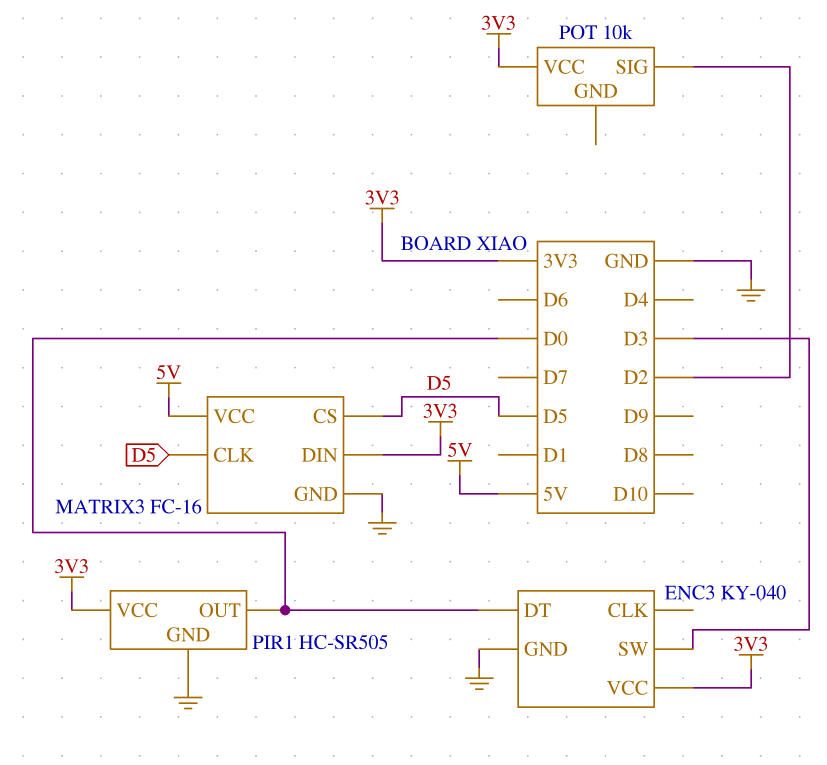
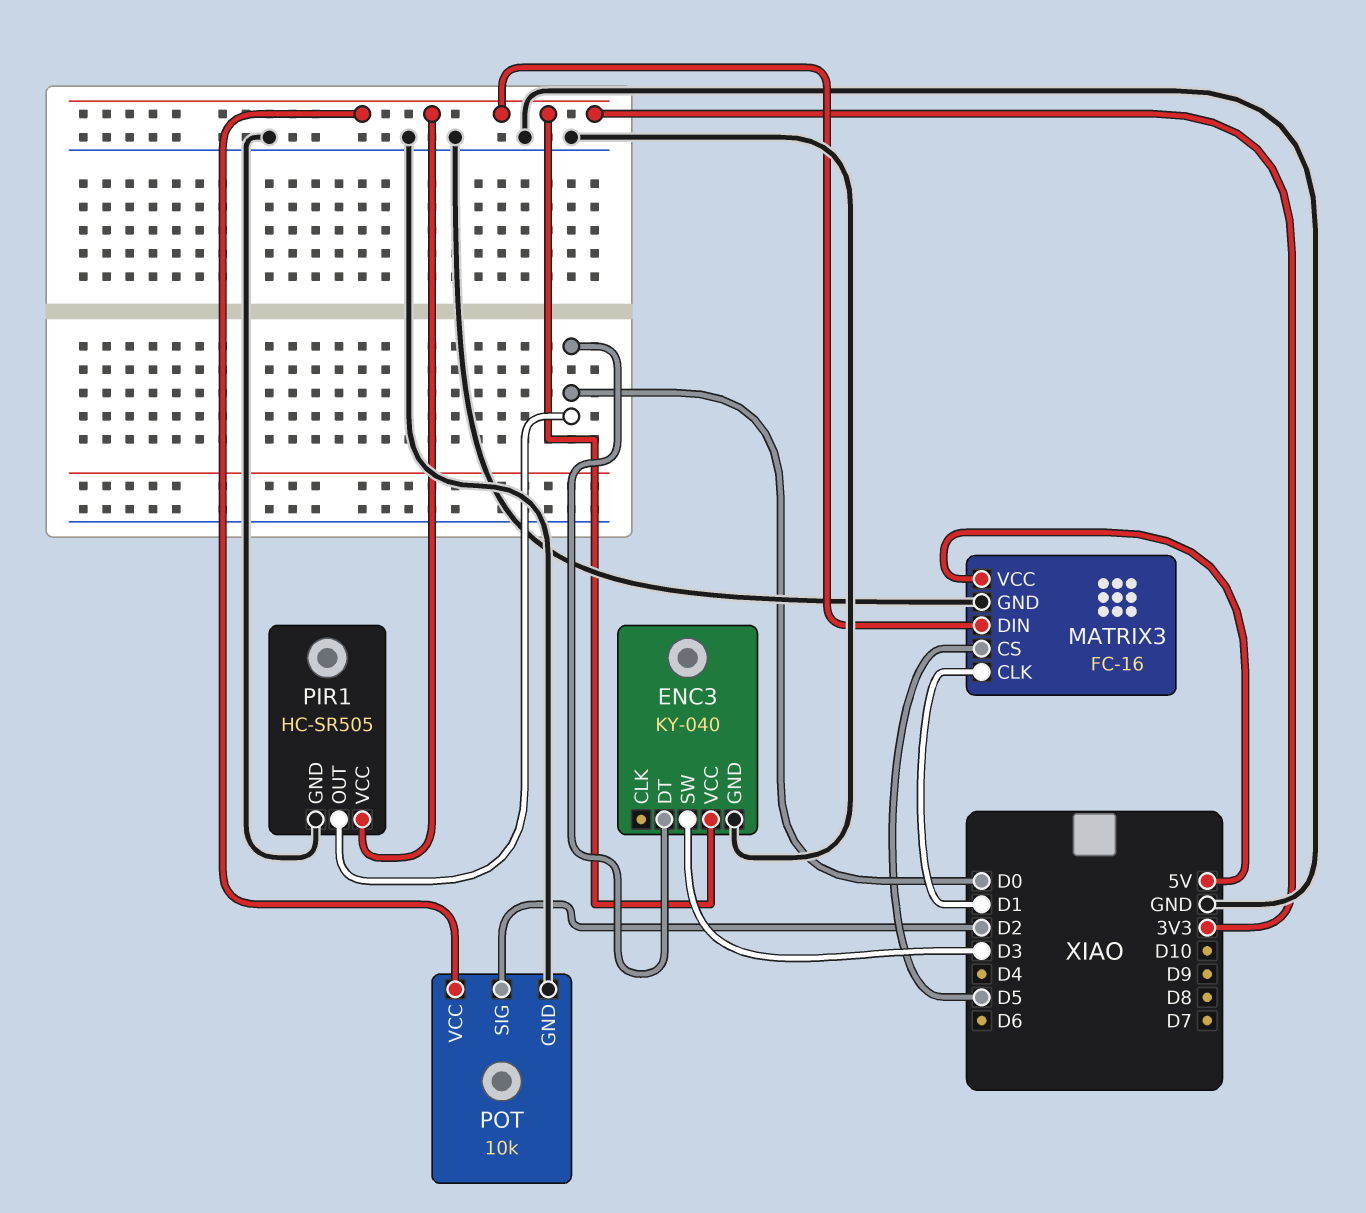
MATRIX3 pin CLK: D5 -> D1
POT pin GND: none -> GND

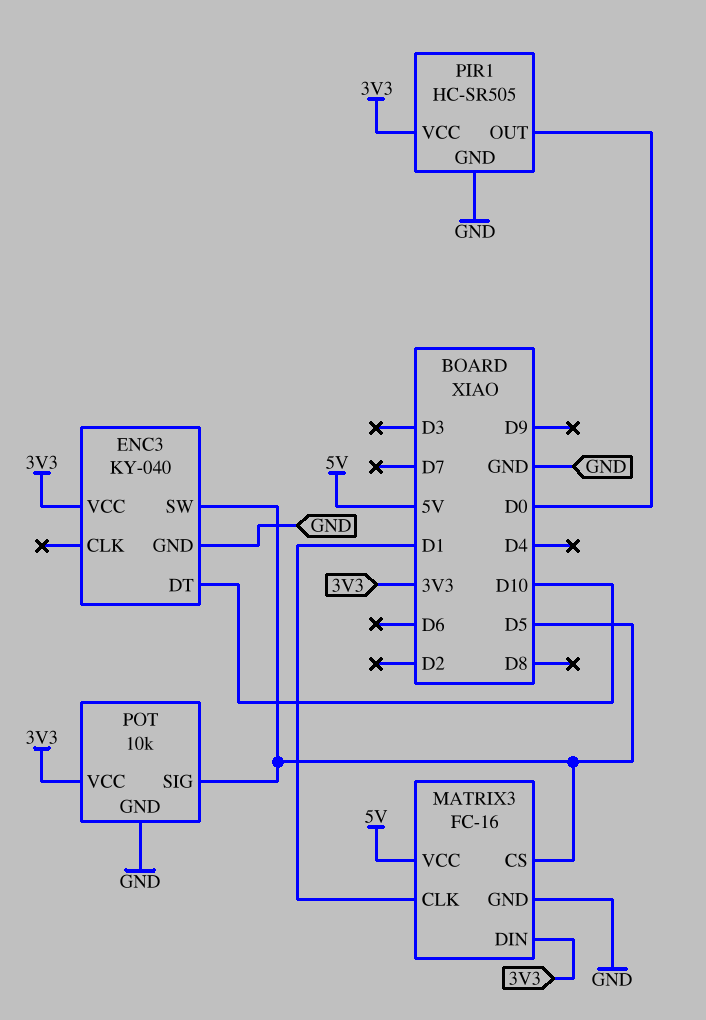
ENC3 pin DT: D0 -> D10
ENC3 pin SW: D3 -> D5
POT pin SIG: D2 -> D5

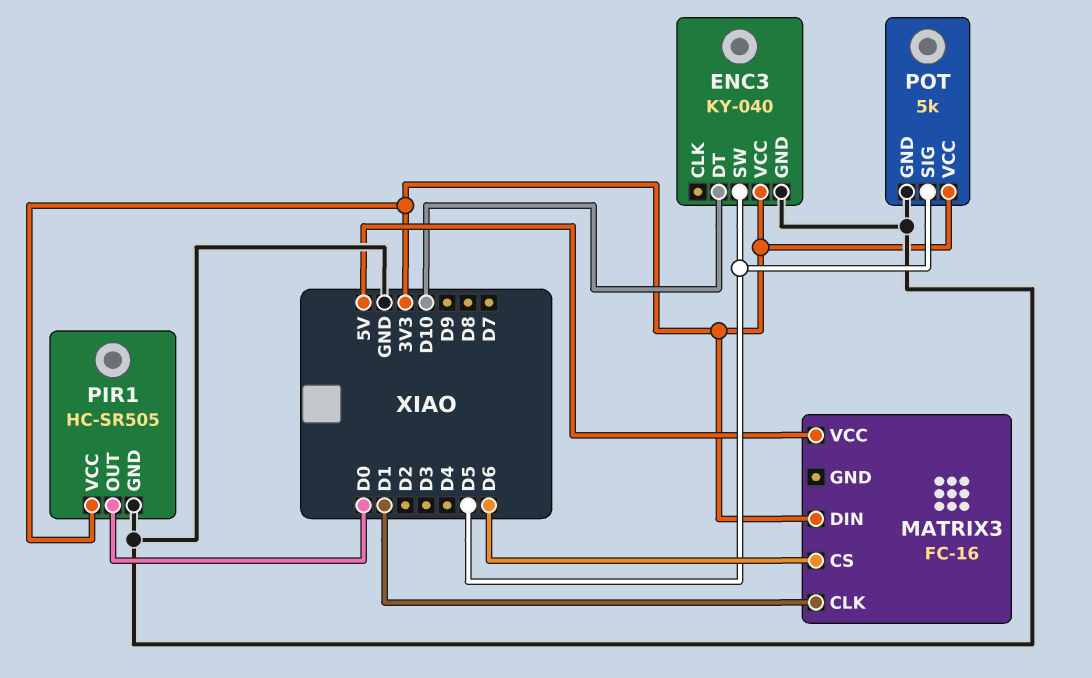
MATRIX3 pin CS: D5 -> D6
MATRIX3 pin GND: GND -> none
POT: 10k -> 5k

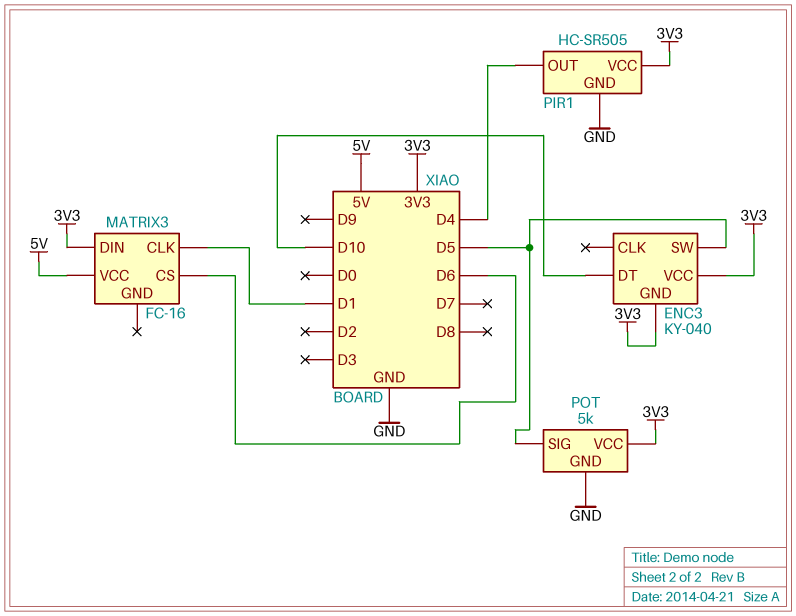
ENC3 pin GND: GND -> 3V3
PIR1 pin OUT: D0 -> D4

